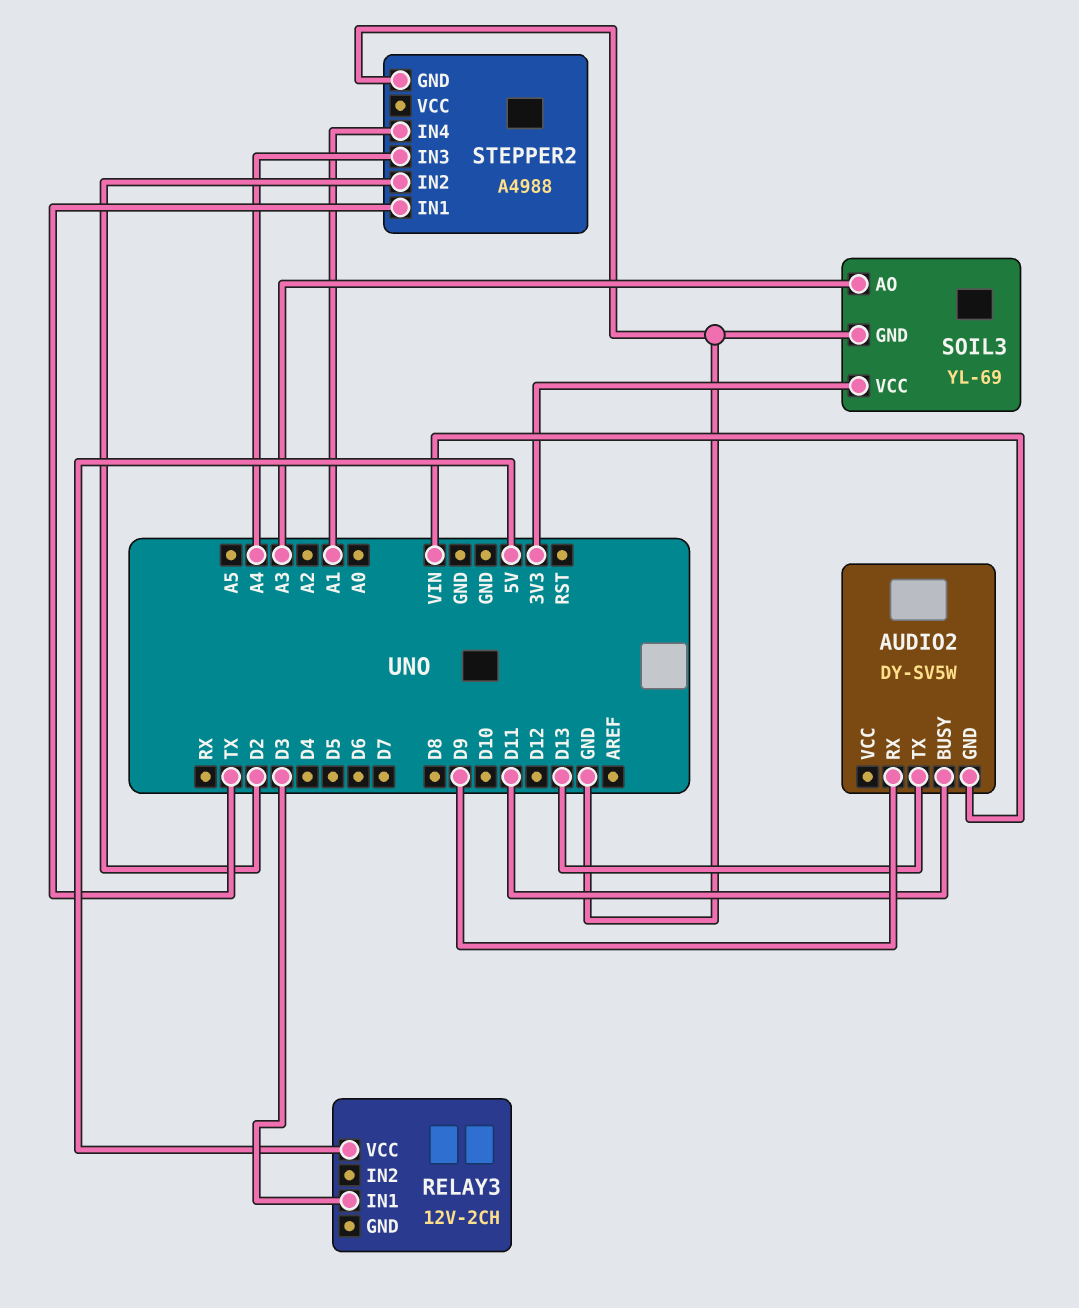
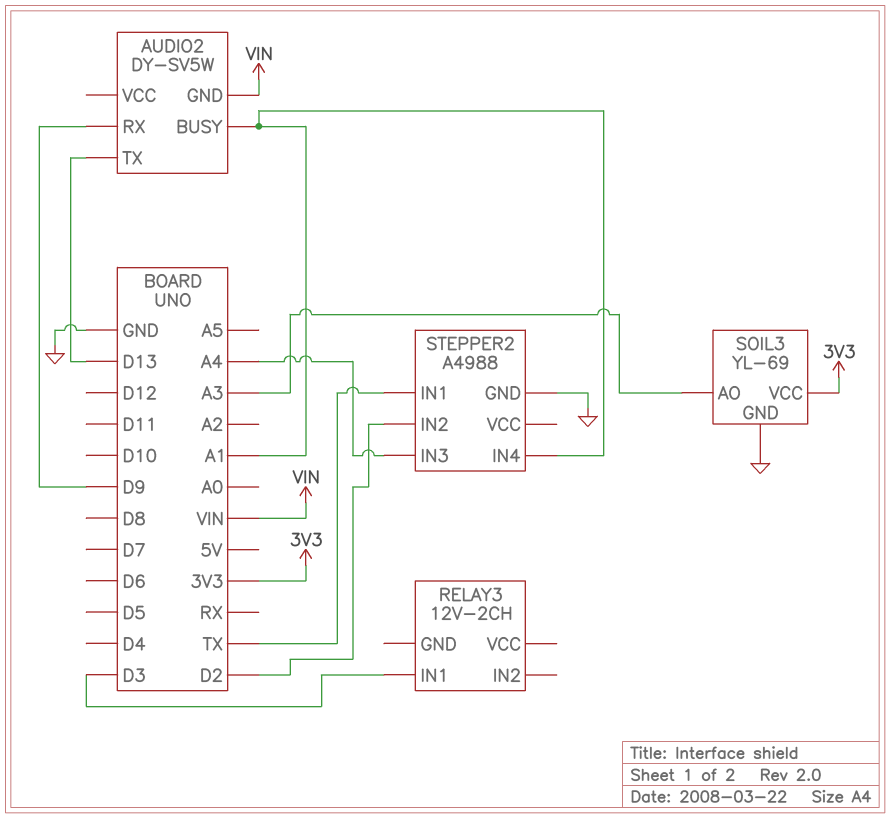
AUDIO2 pin BUSY: D11 -> A1
RELAY3 pin VCC: 5V -> none

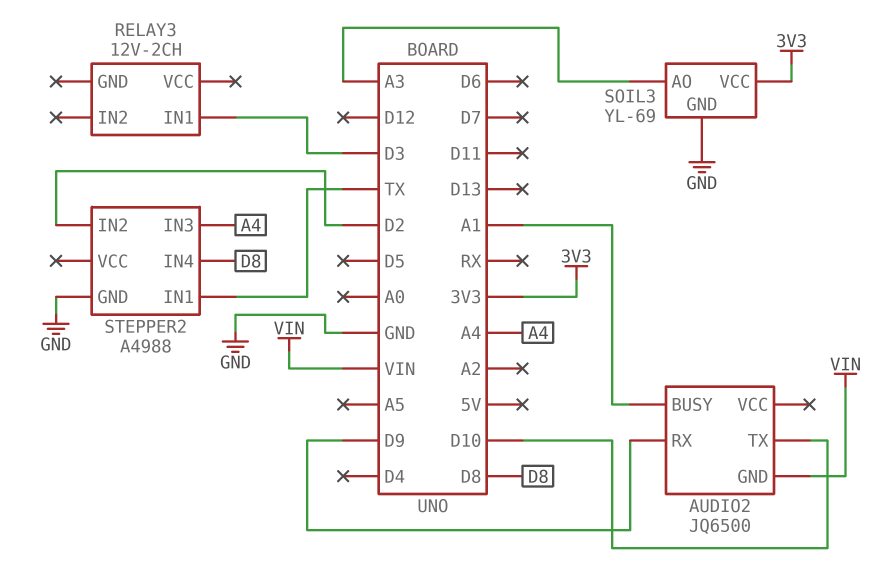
AUDIO2: DY-SV5W -> JQ6500
AUDIO2 pin TX: D13 -> D10
STEPPER2 pin IN4: A1 -> D8

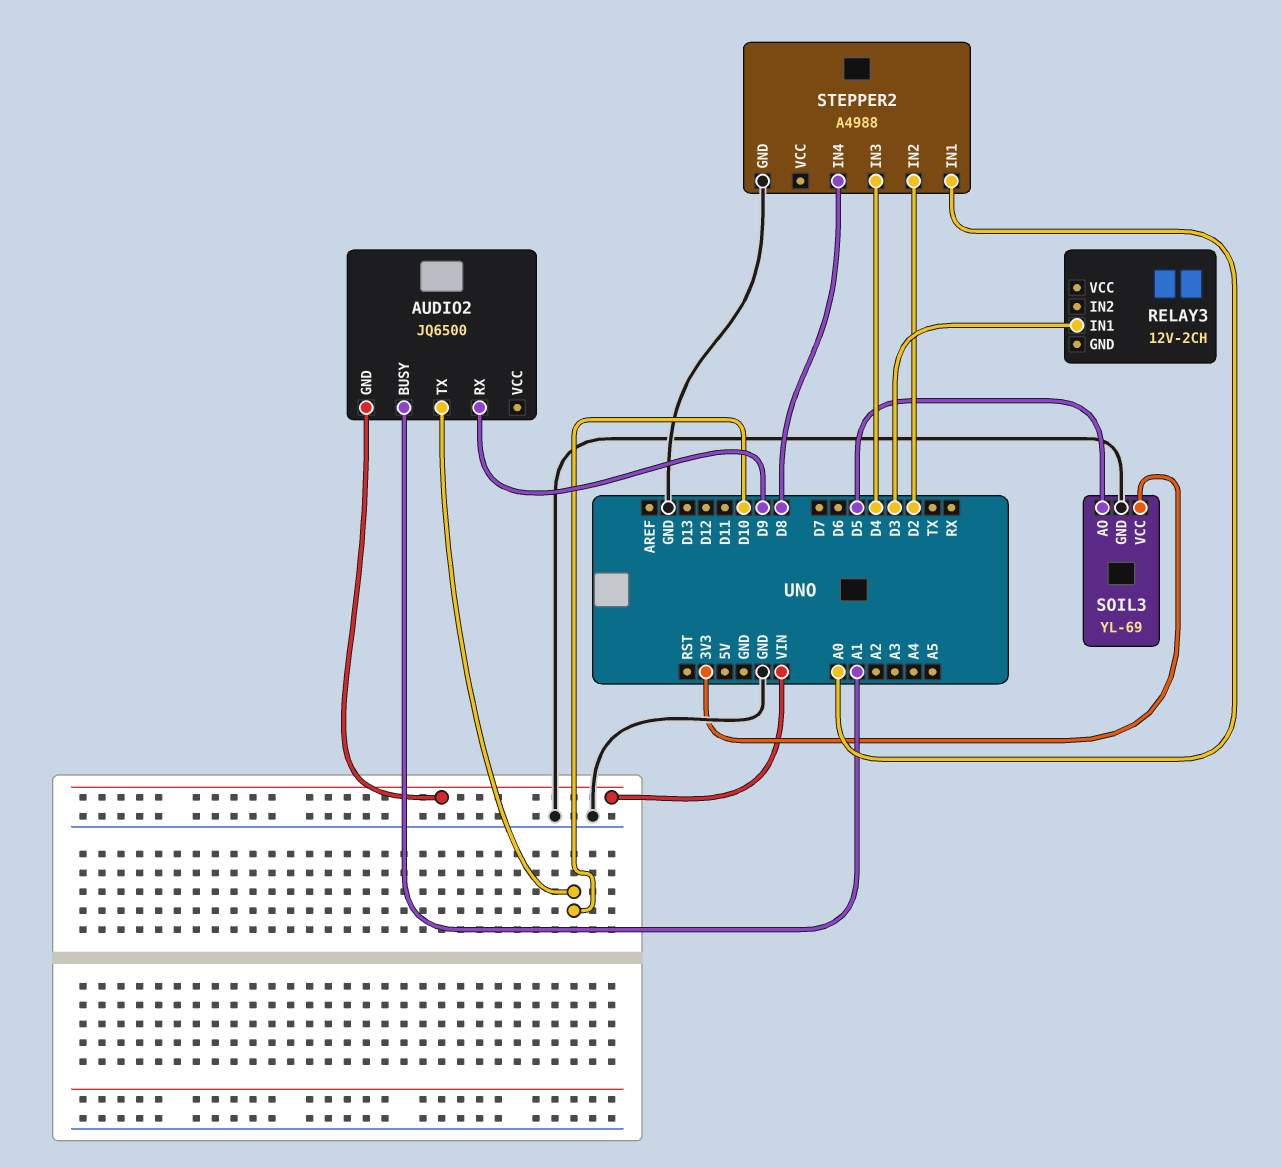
SOIL3 pin AO: A3 -> D5
STEPPER2 pin IN1: TX -> A0
STEPPER2 pin IN3: A4 -> D4

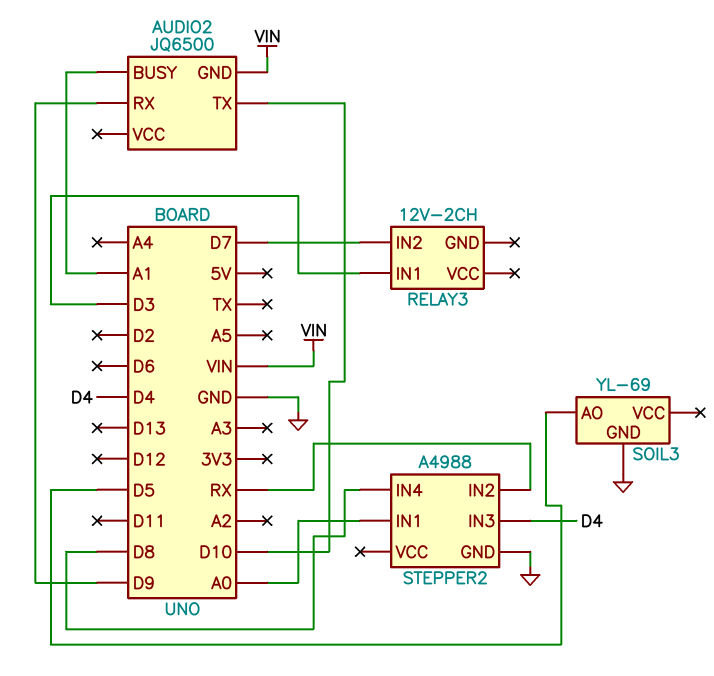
RELAY3 pin IN2: none -> D7
SOIL3 pin VCC: 3V3 -> none
STEPPER2 pin IN2: D2 -> RX

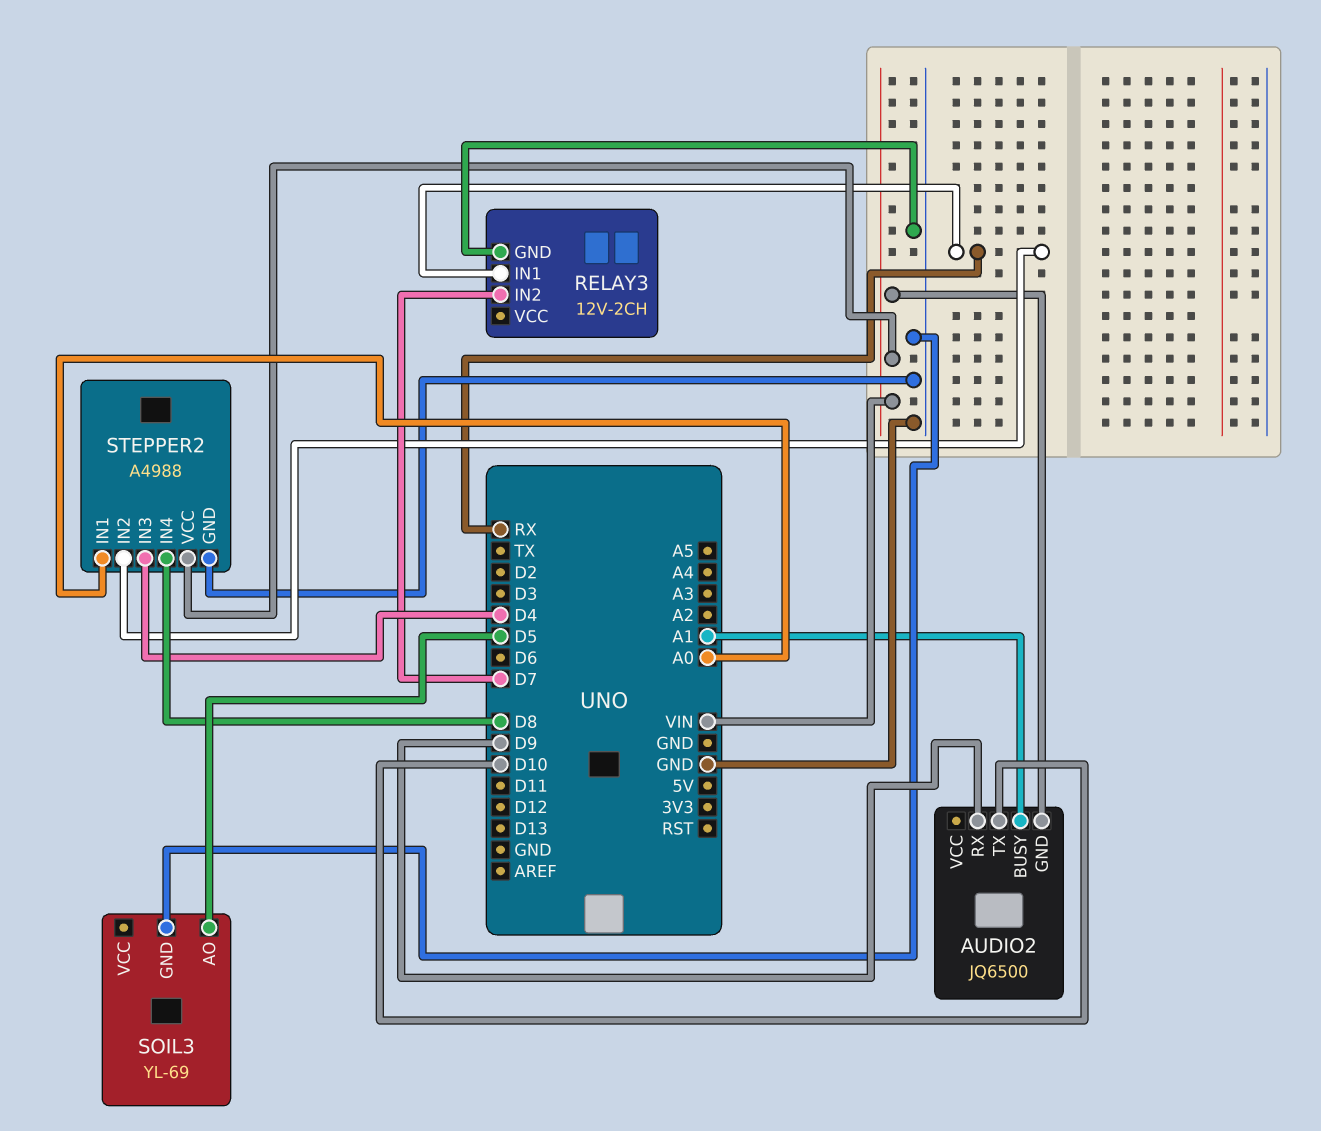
RELAY3 pin GND: none -> GND
RELAY3 pin IN1: D3 -> RX
STEPPER2 pin VCC: none -> VIN

